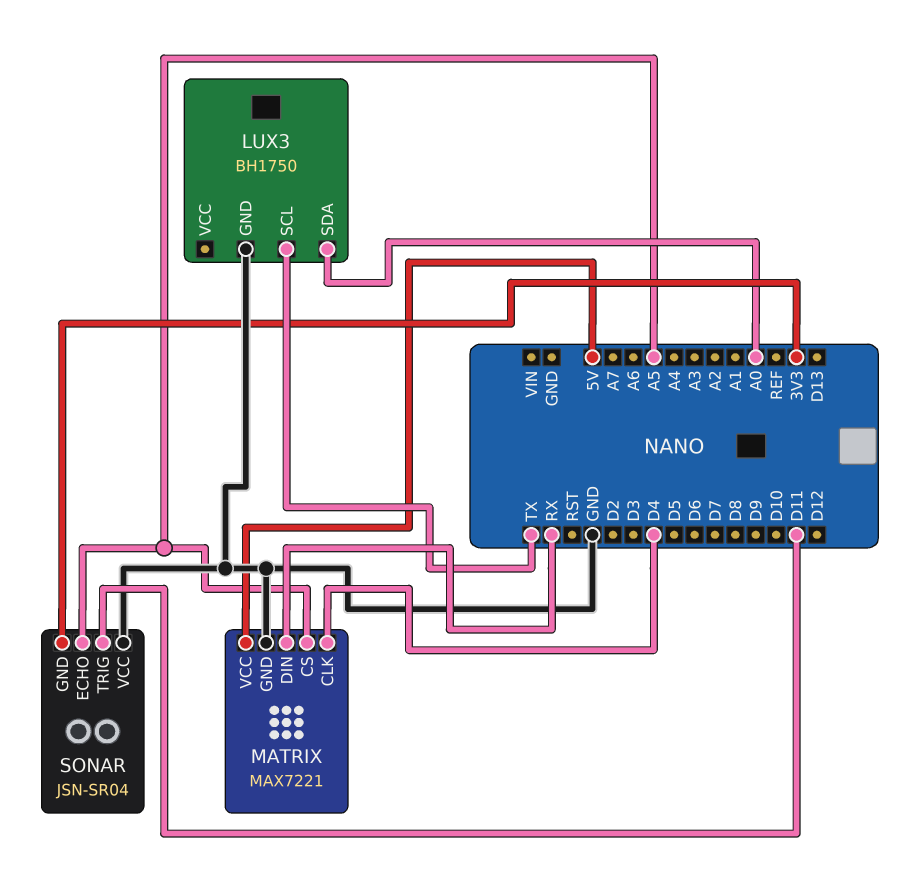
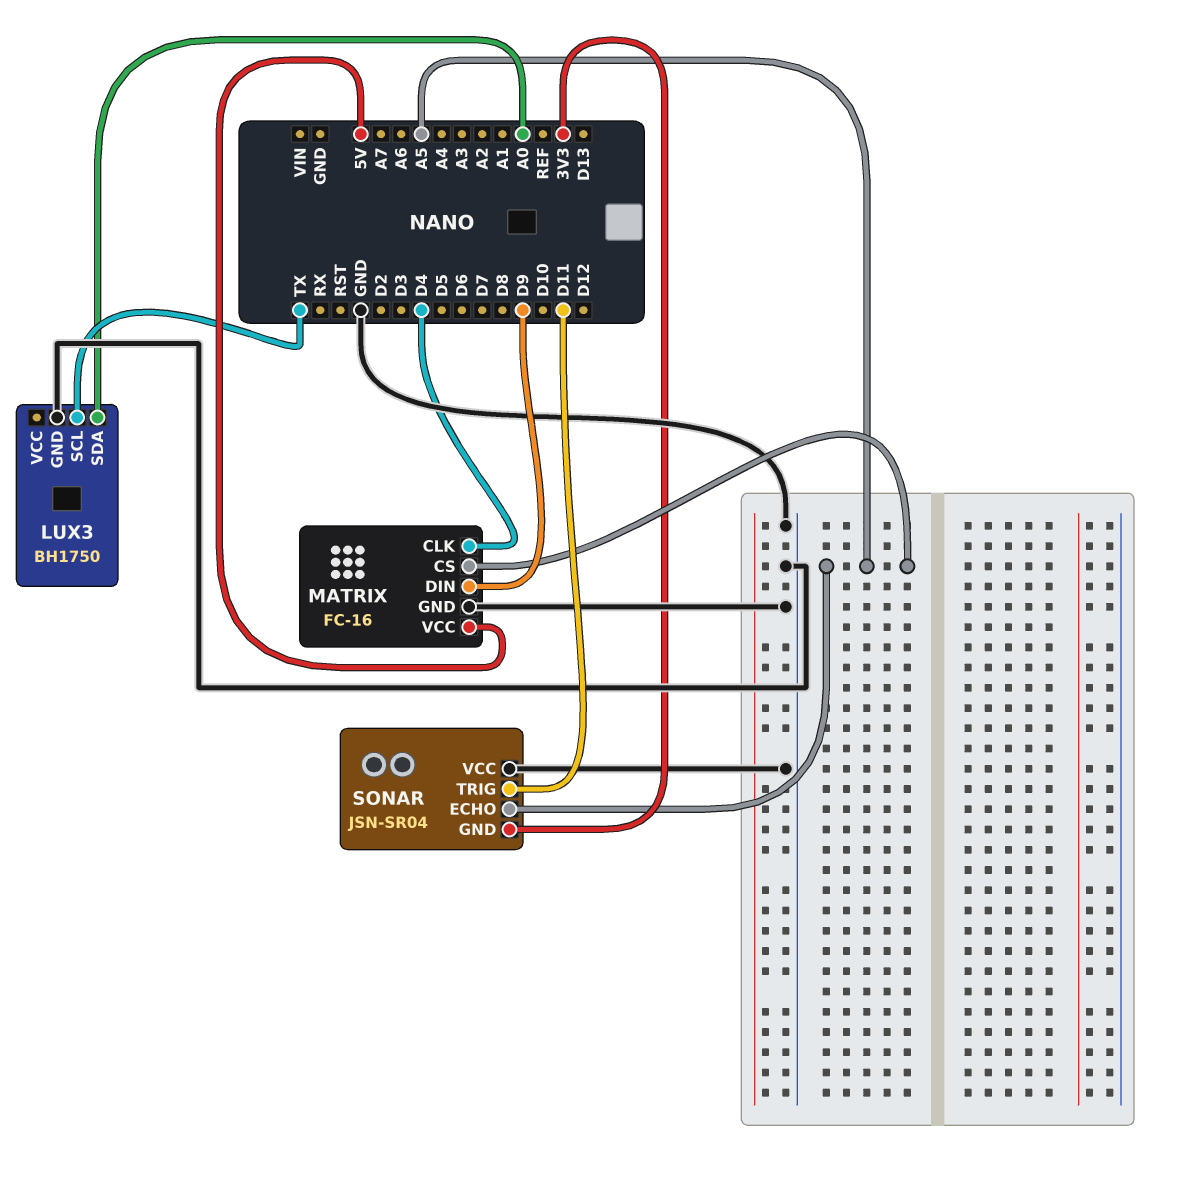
MATRIX: MAX7221 -> FC-16
MATRIX pin DIN: RX -> D9

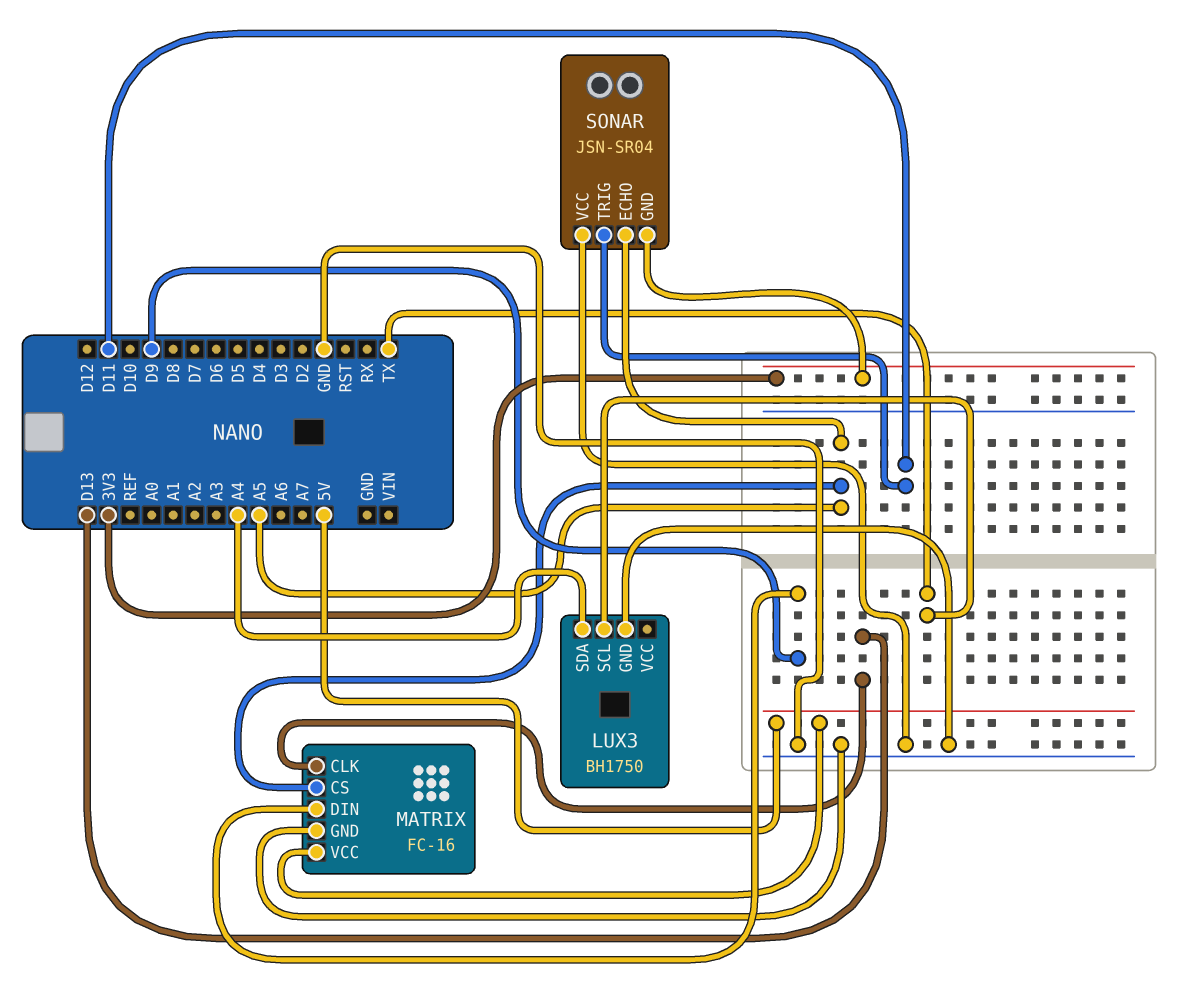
LUX3 pin SDA: A0 -> A4
MATRIX pin CLK: D4 -> D13

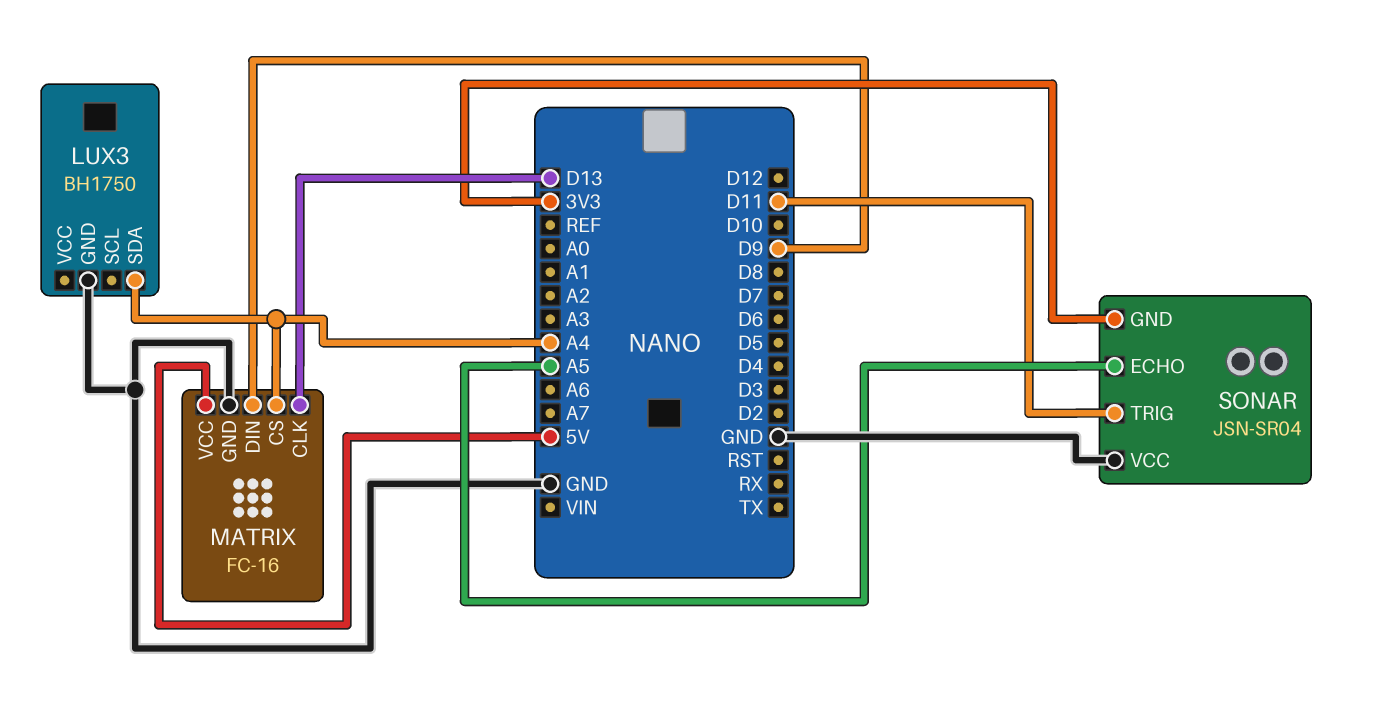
LUX3 pin SCL: TX -> none
MATRIX pin CS: A5 -> A4

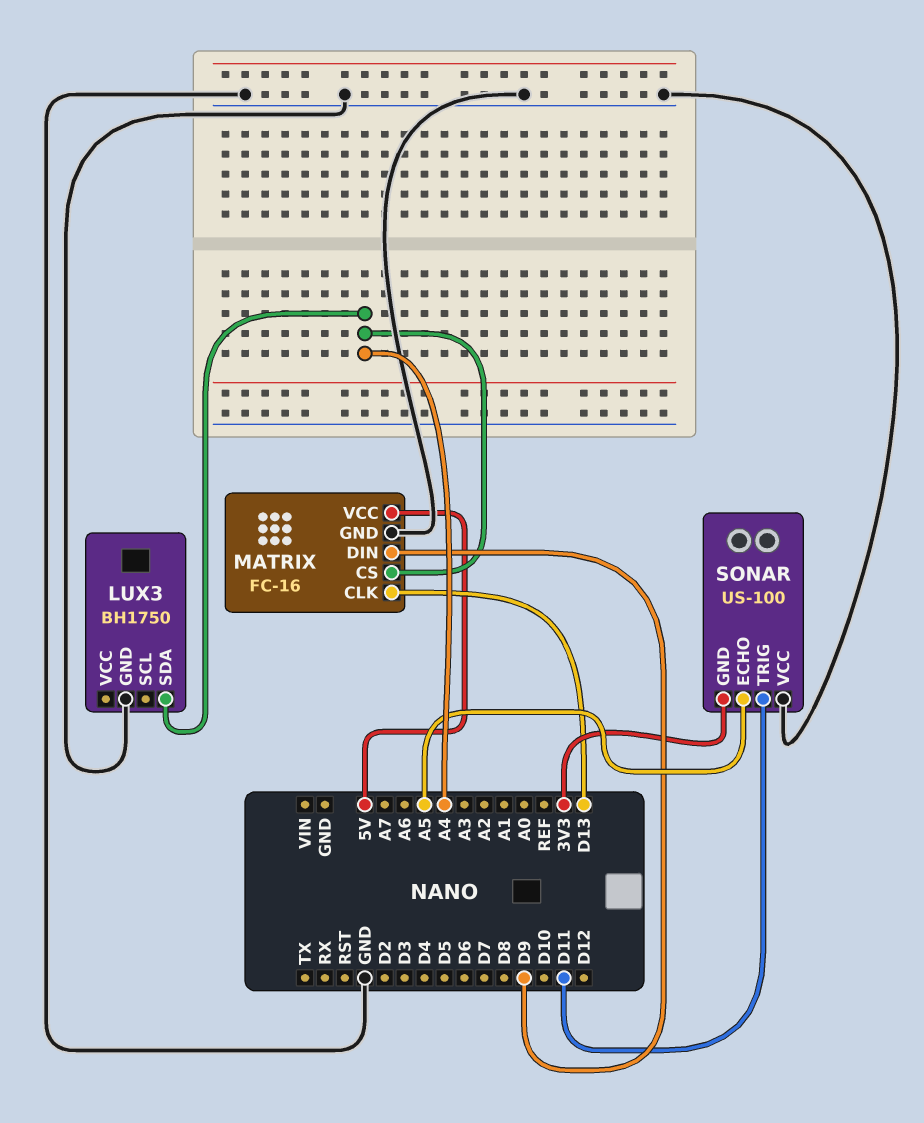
SONAR: JSN-SR04 -> US-100

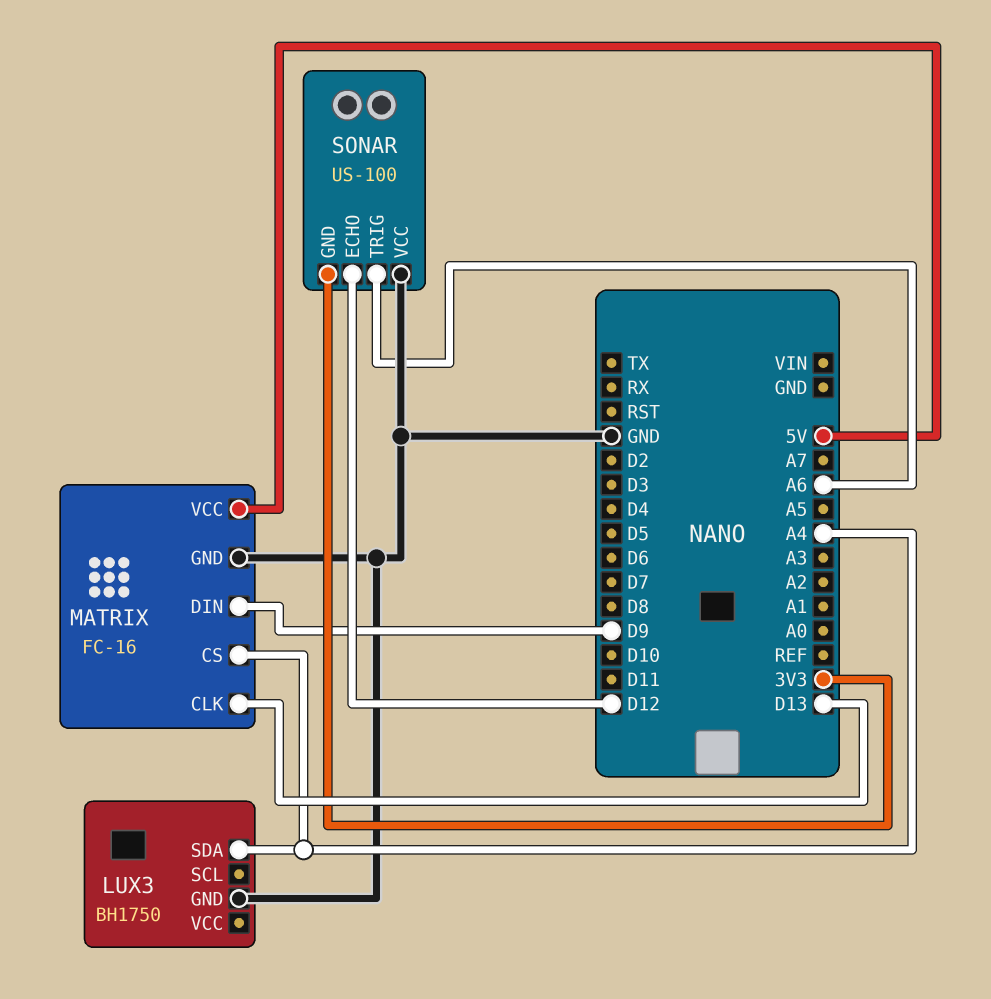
SONAR pin ECHO: A5 -> D12
SONAR pin TRIG: D11 -> A6

